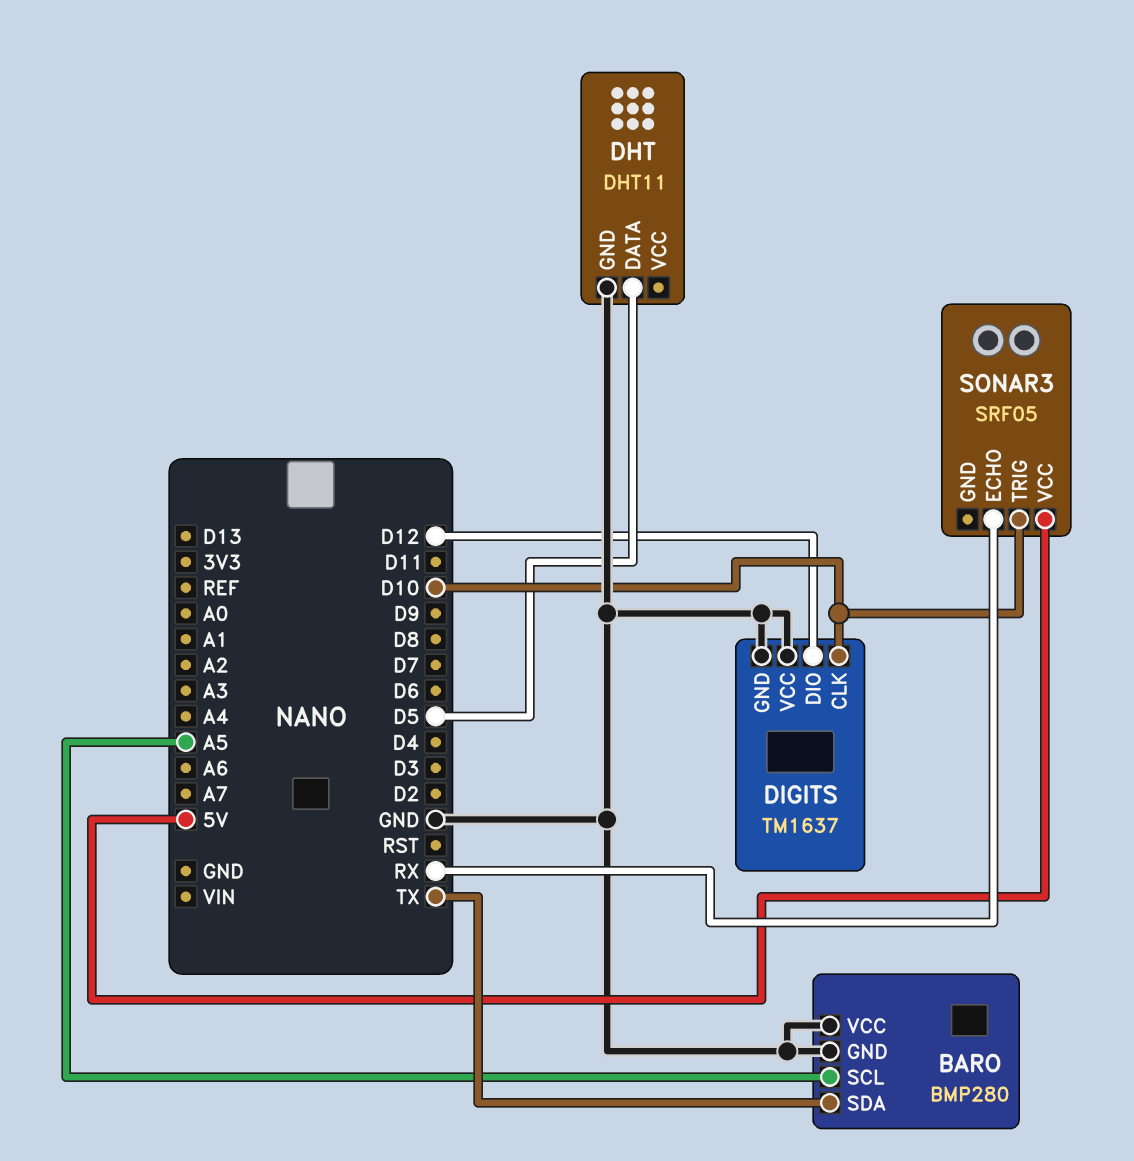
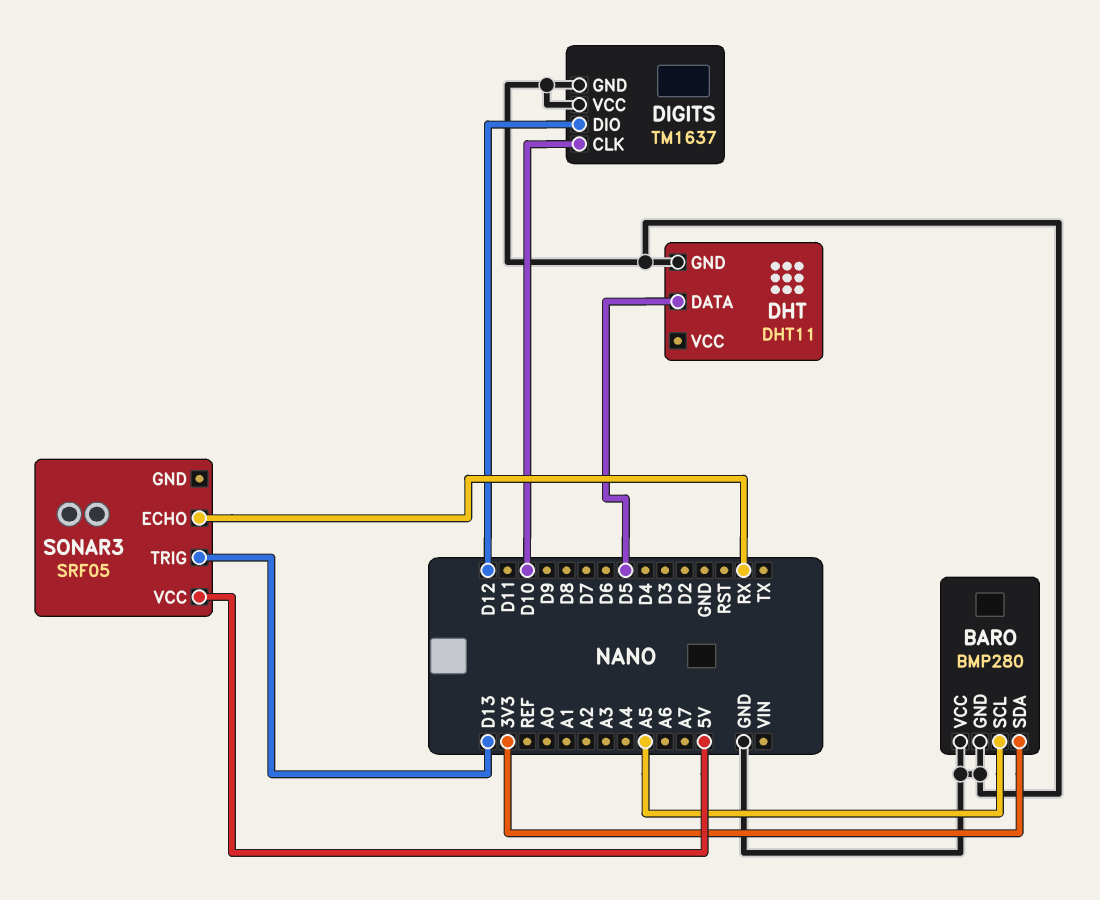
BARO pin SDA: TX -> 3V3
SONAR3 pin TRIG: D10 -> D13

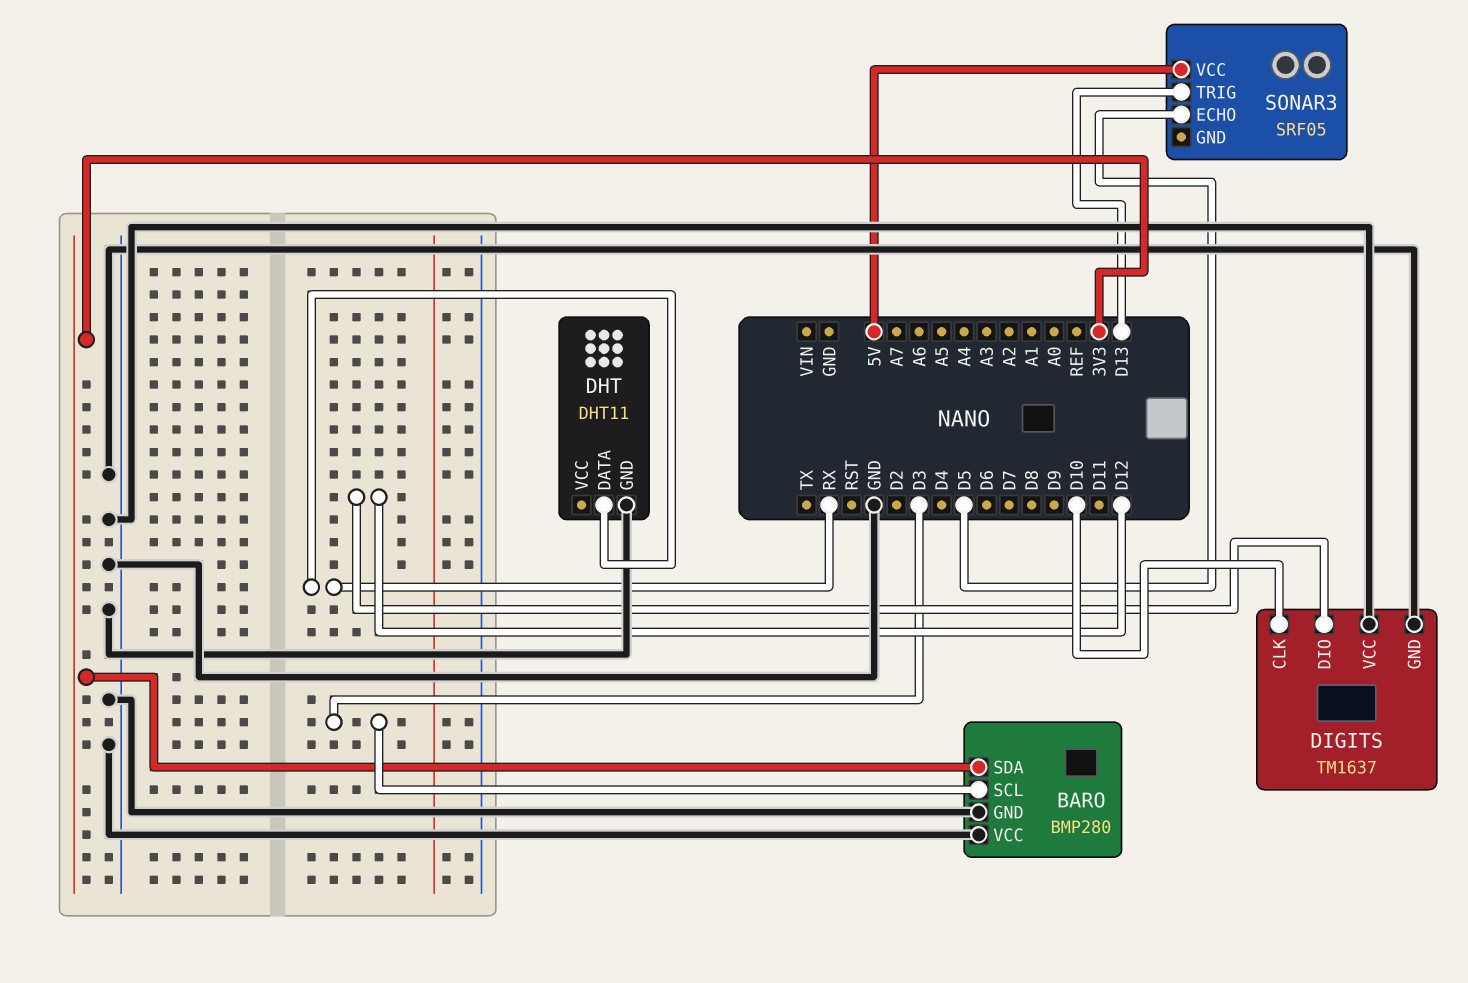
BARO pin SCL: A5 -> D3
DHT pin DATA: D5 -> RX
SONAR3 pin ECHO: RX -> D5

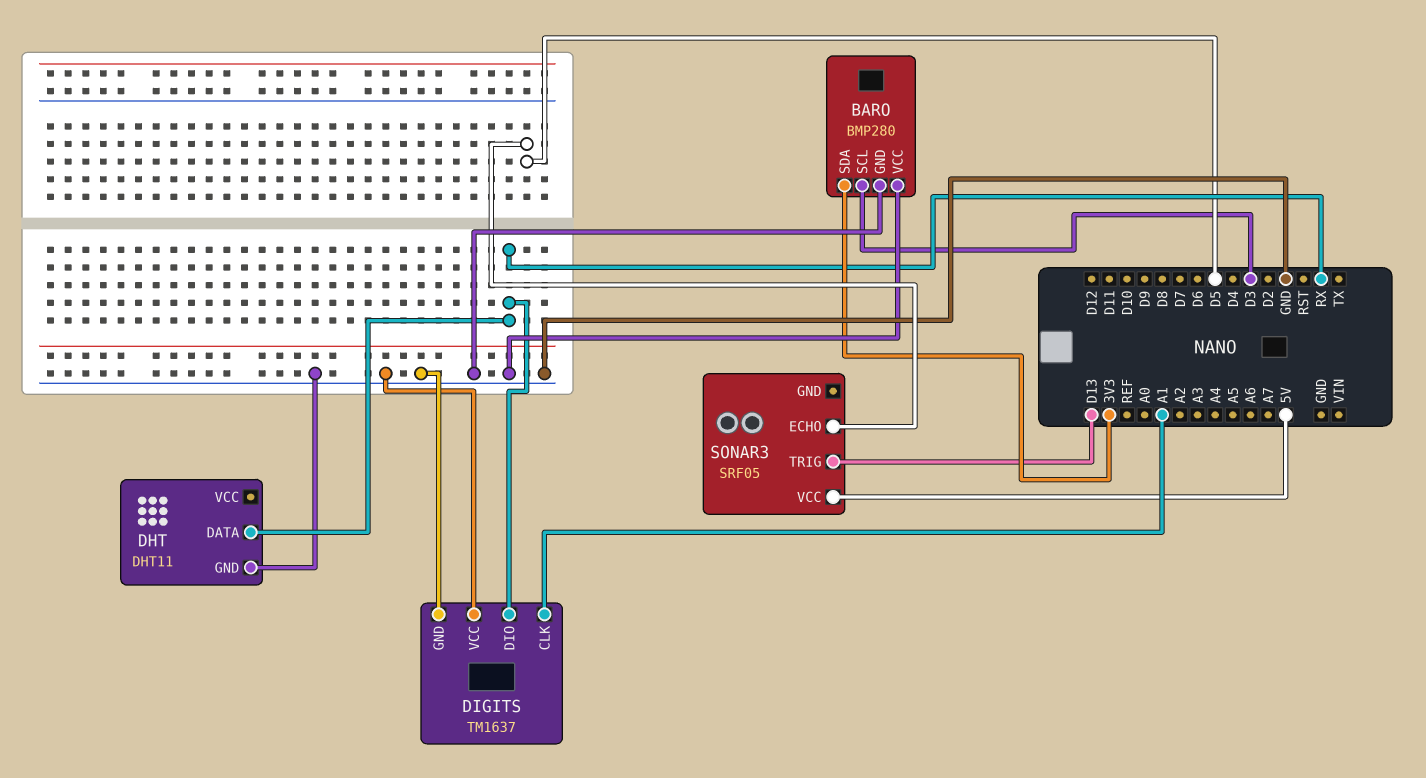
DIGITS pin CLK: D10 -> A1
DIGITS pin DIO: D12 -> RX

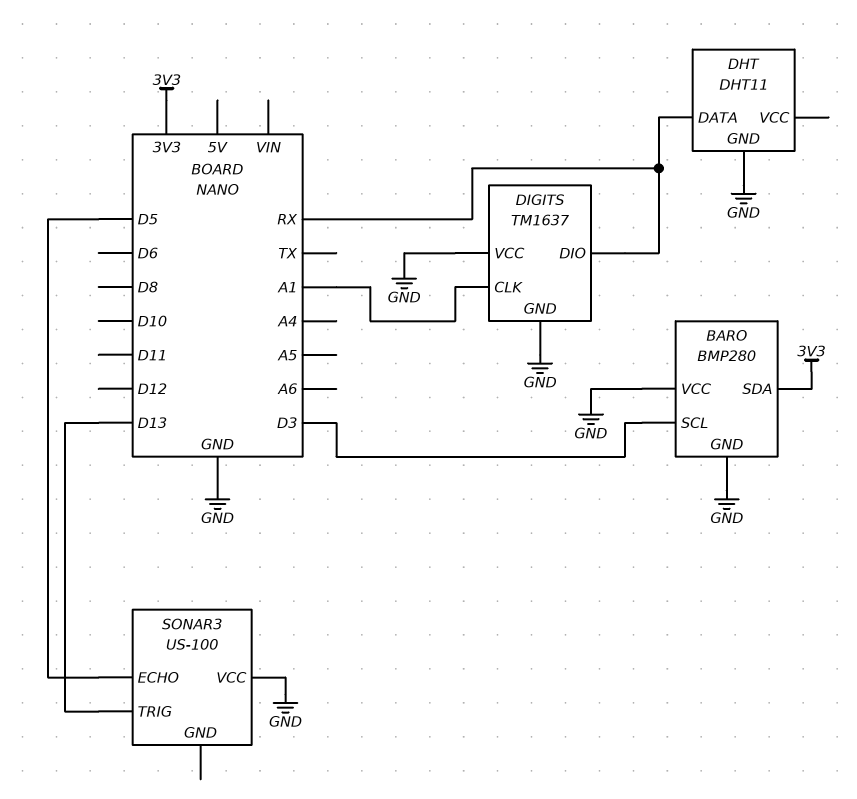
SONAR3: SRF05 -> US-100
SONAR3 pin VCC: 5V -> GND

